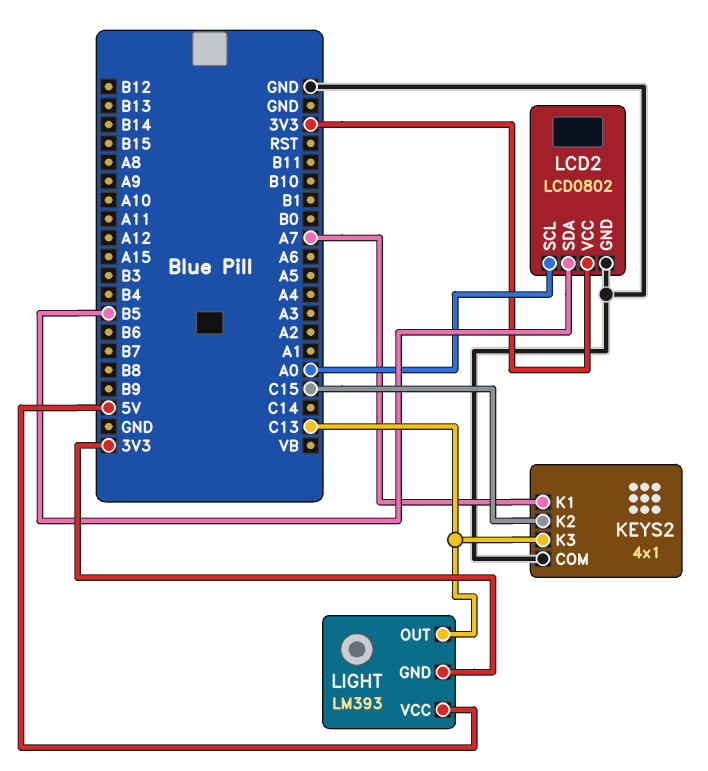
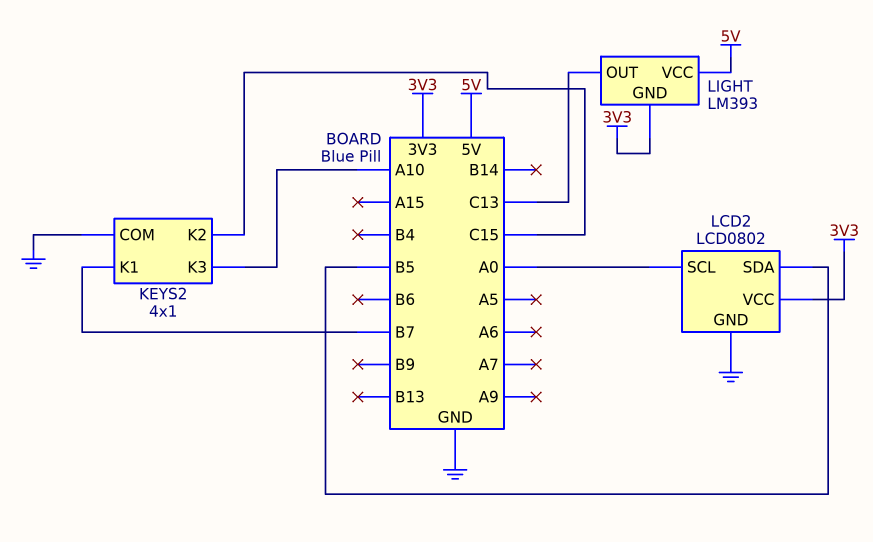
KEYS2 pin K1: A7 -> B7
KEYS2 pin K3: C13 -> A10

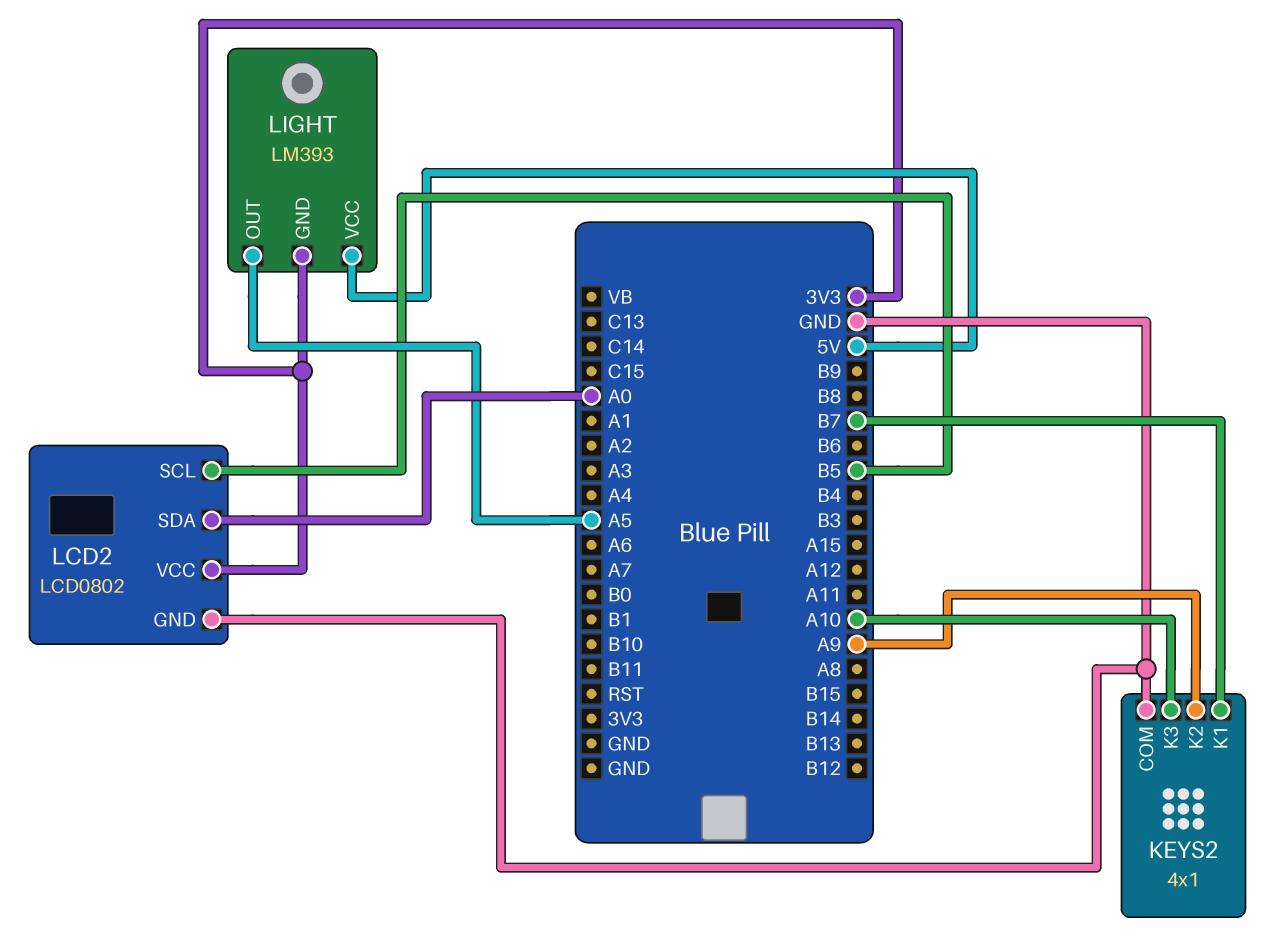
KEYS2 pin K2: C15 -> A9
LCD2 pin SCL: A0 -> B5
LCD2 pin SDA: B5 -> A0
LIGHT pin OUT: C13 -> A5

